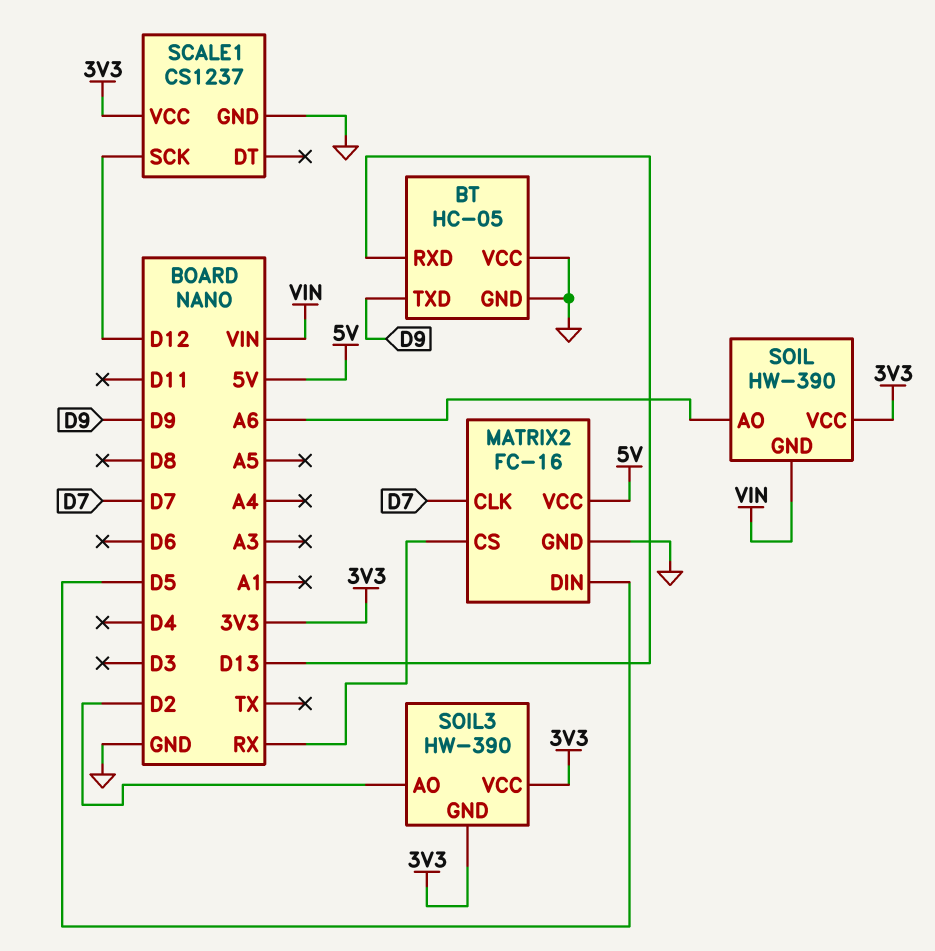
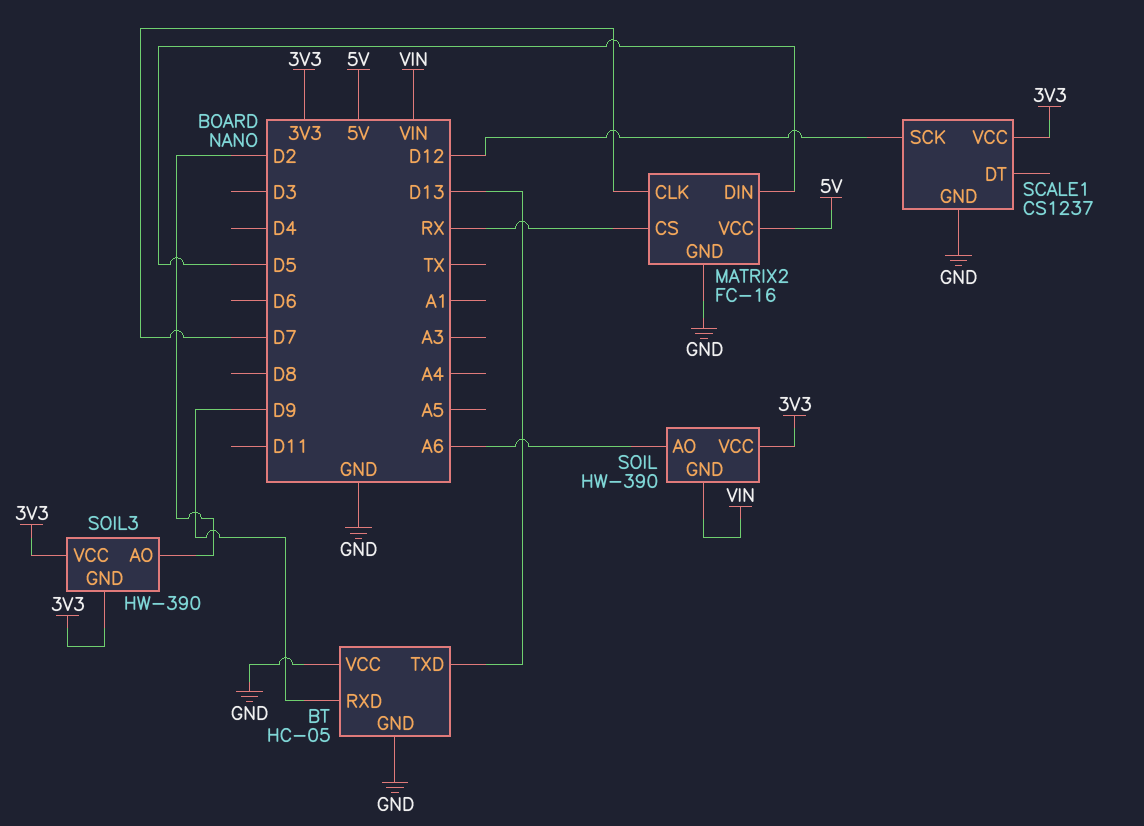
BT pin RXD: D13 -> D9
BT pin TXD: D9 -> D13

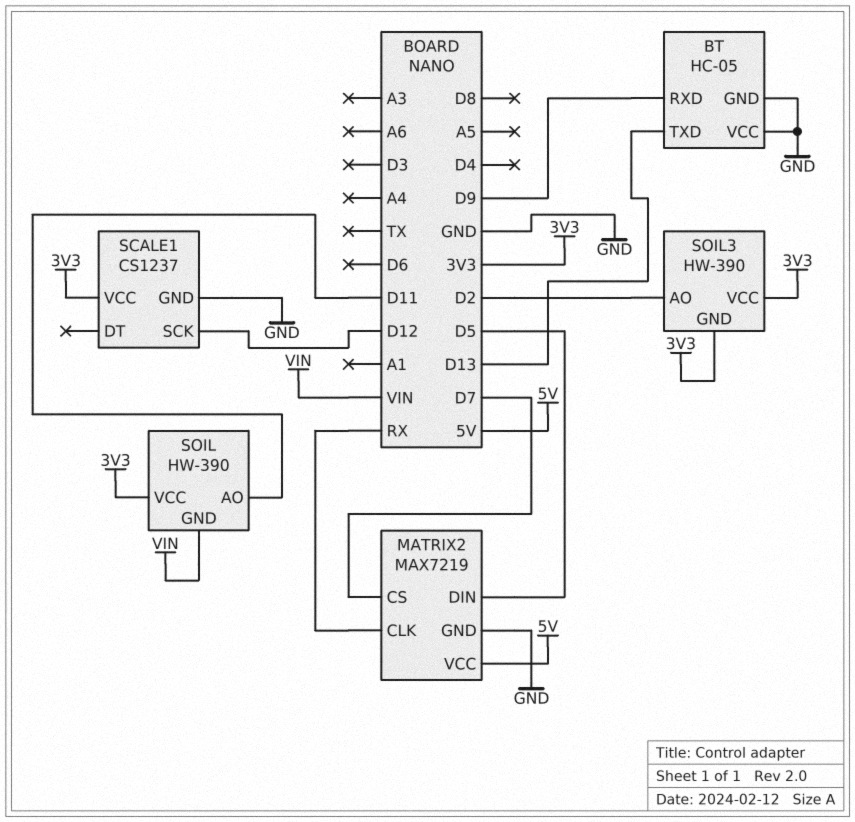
MATRIX2: FC-16 -> MAX7219
MATRIX2 pin CLK: D7 -> RX
MATRIX2 pin CS: RX -> D7
SOIL pin AO: A6 -> D11

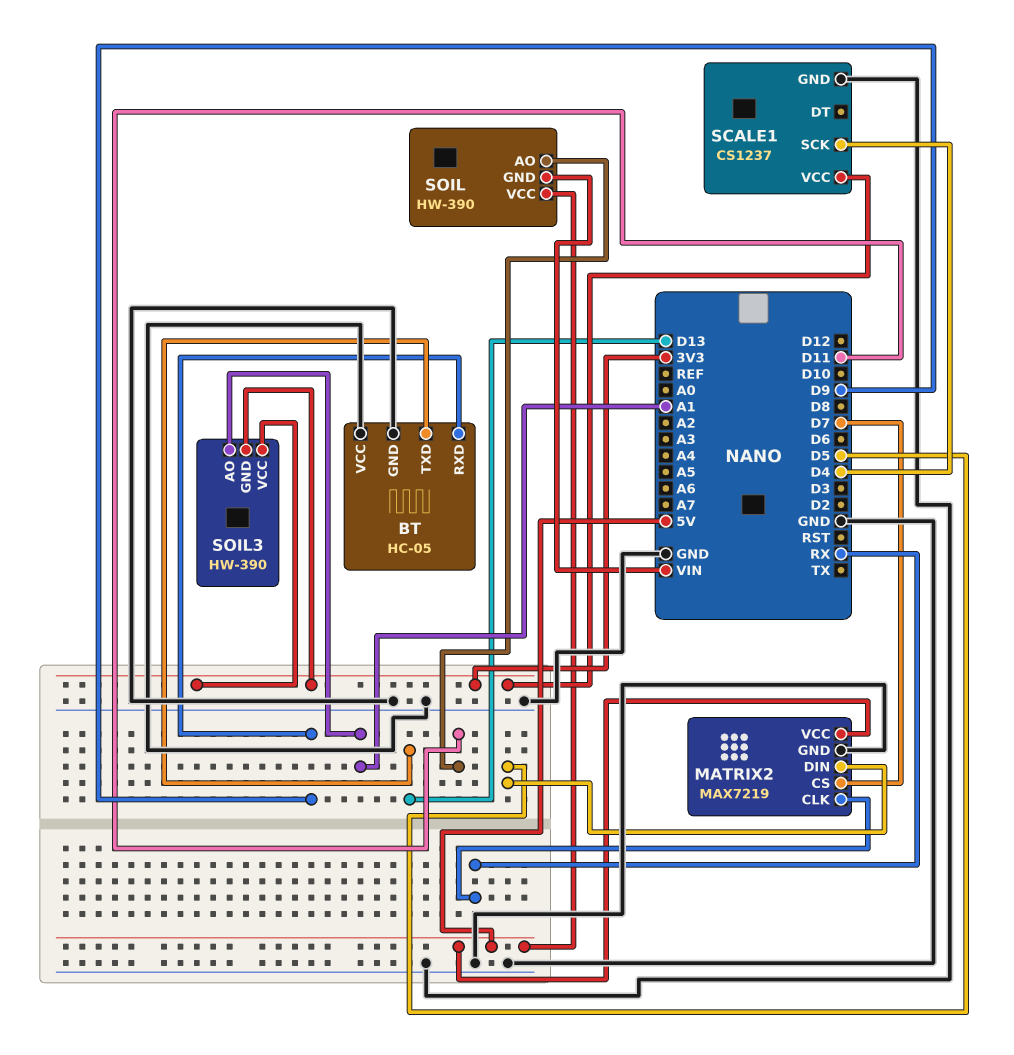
SCALE1 pin SCK: D12 -> D4
SOIL pin VCC: 3V3 -> 5V
SOIL3 pin AO: D2 -> A1

